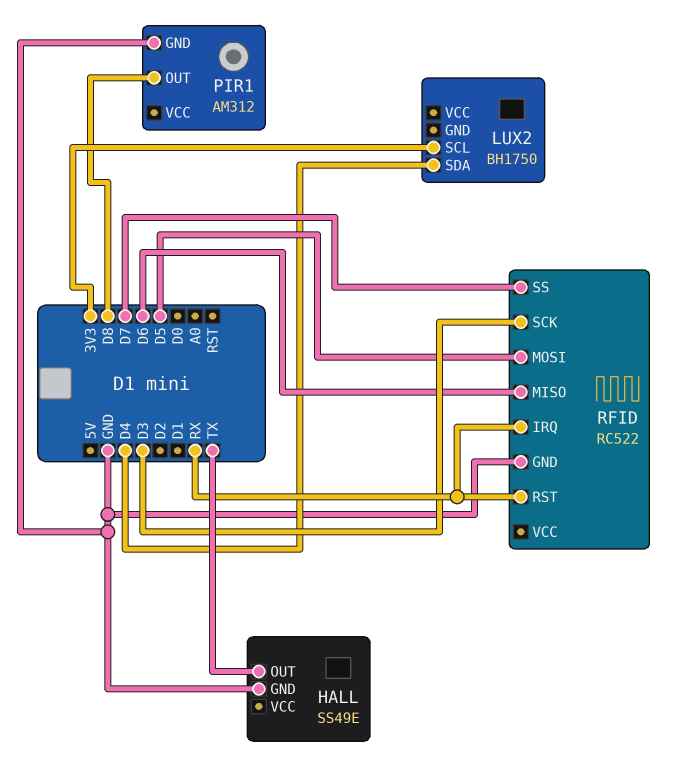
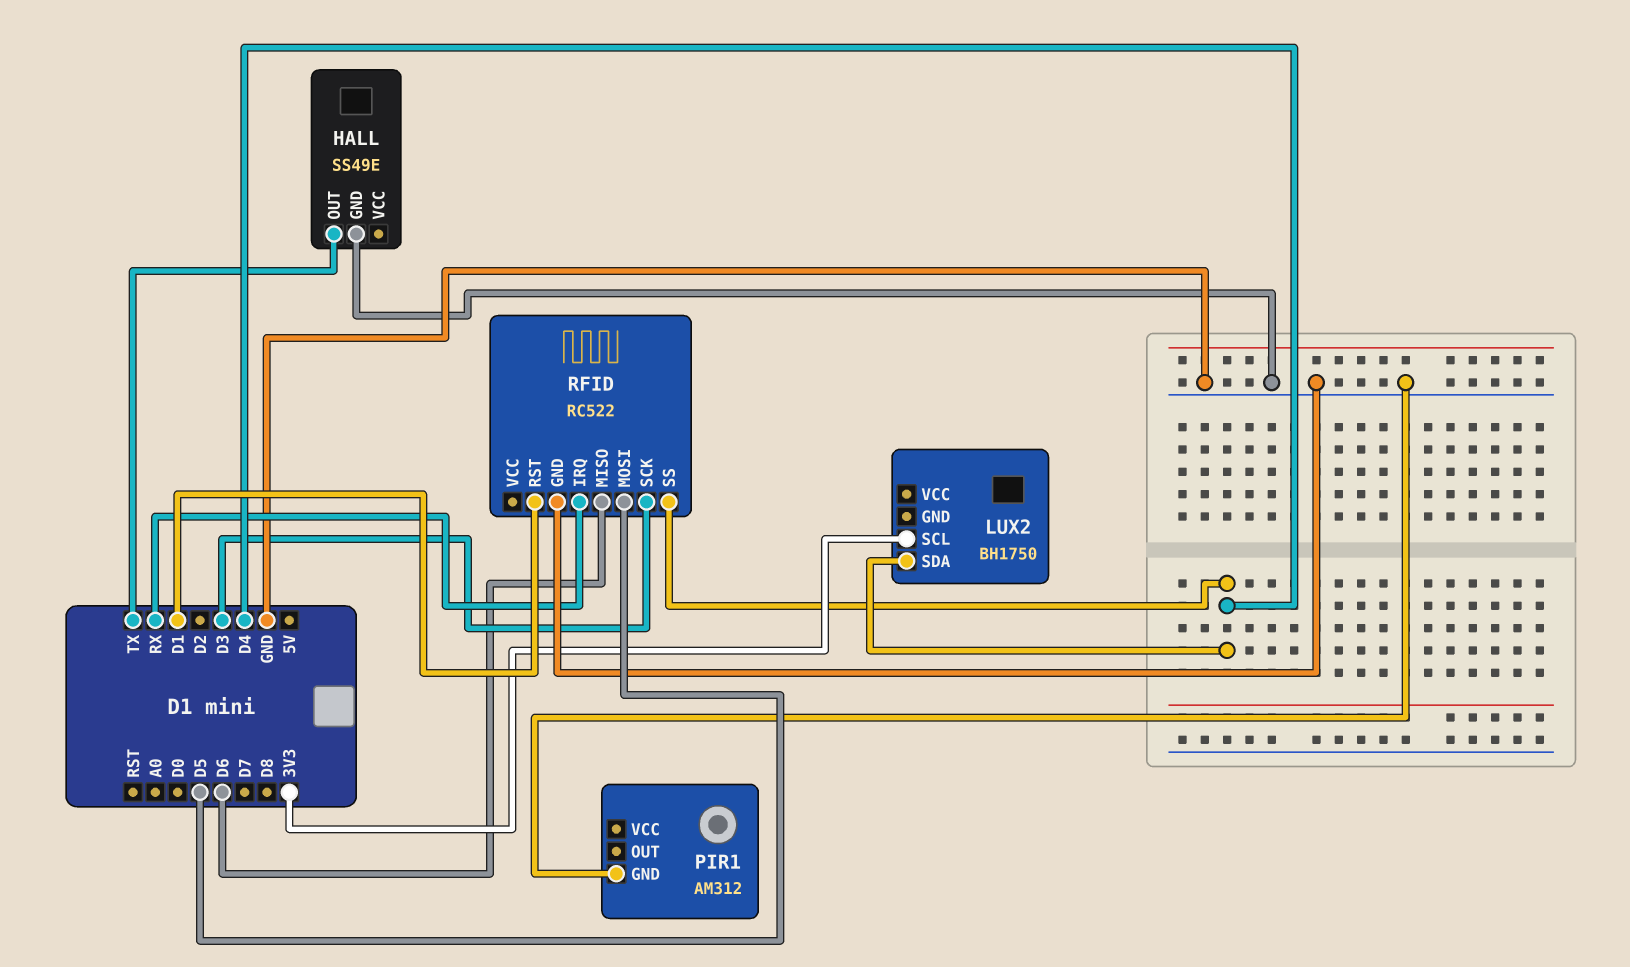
PIR1 pin OUT: D8 -> none
RFID pin RST: RX -> D1
RFID pin SS: D7 -> D4

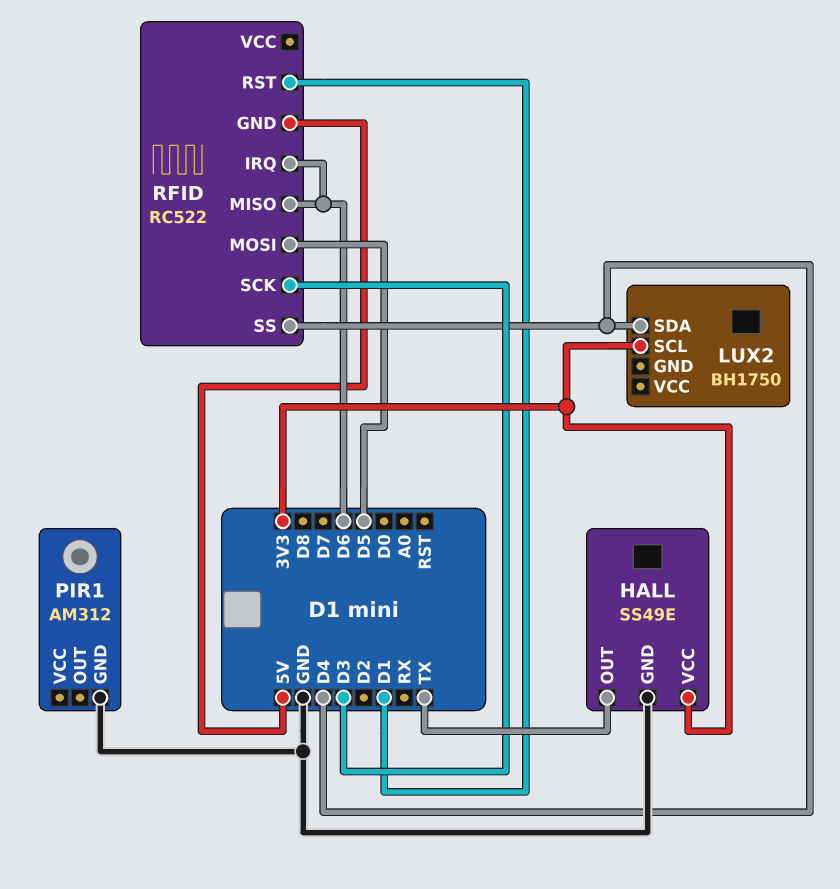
HALL pin VCC: none -> 3V3
RFID pin GND: GND -> 5V
RFID pin IRQ: RX -> D6

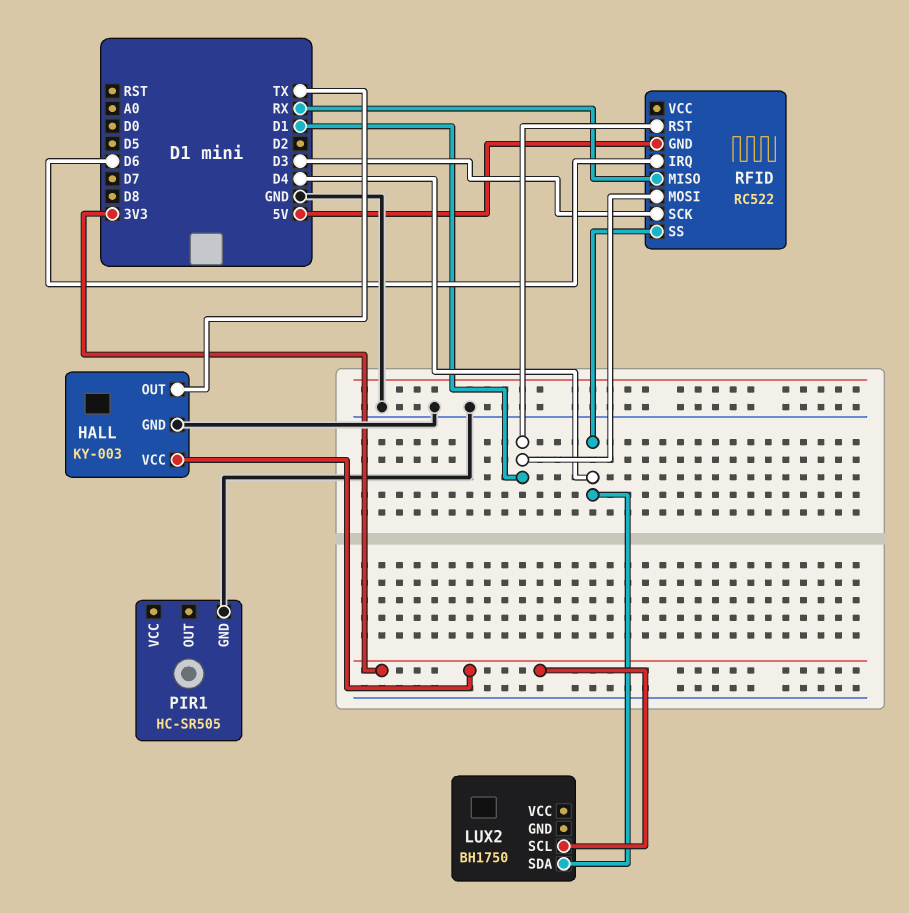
HALL: SS49E -> KY-003
PIR1: AM312 -> HC-SR505
RFID pin MISO: D6 -> RX
RFID pin MOSI: D5 -> D1

